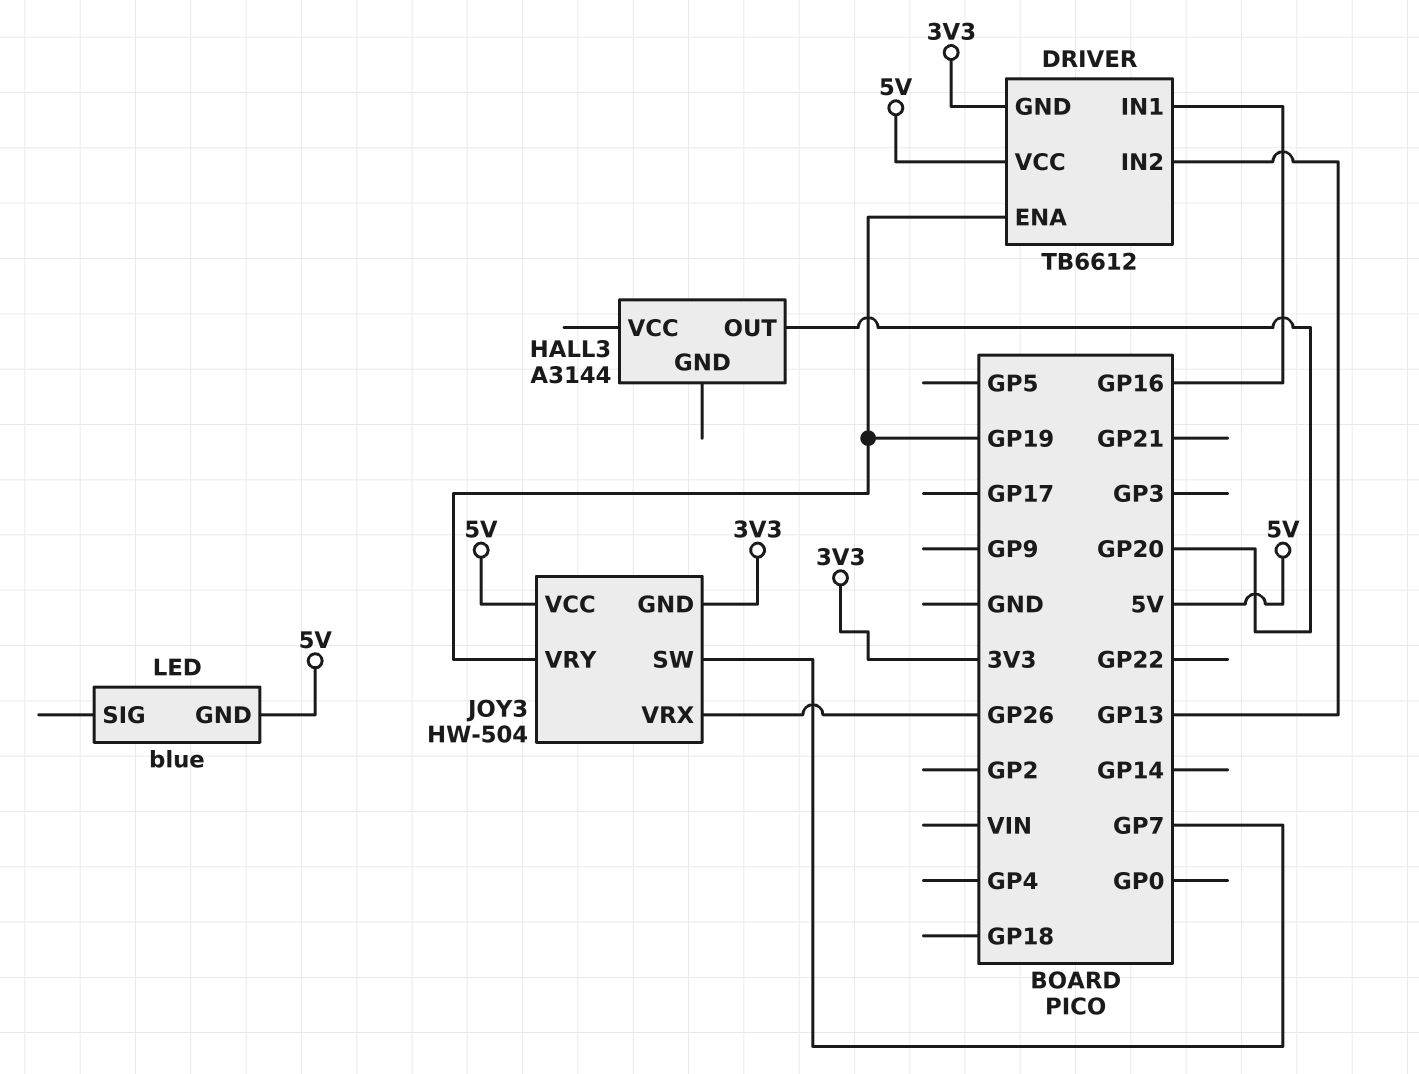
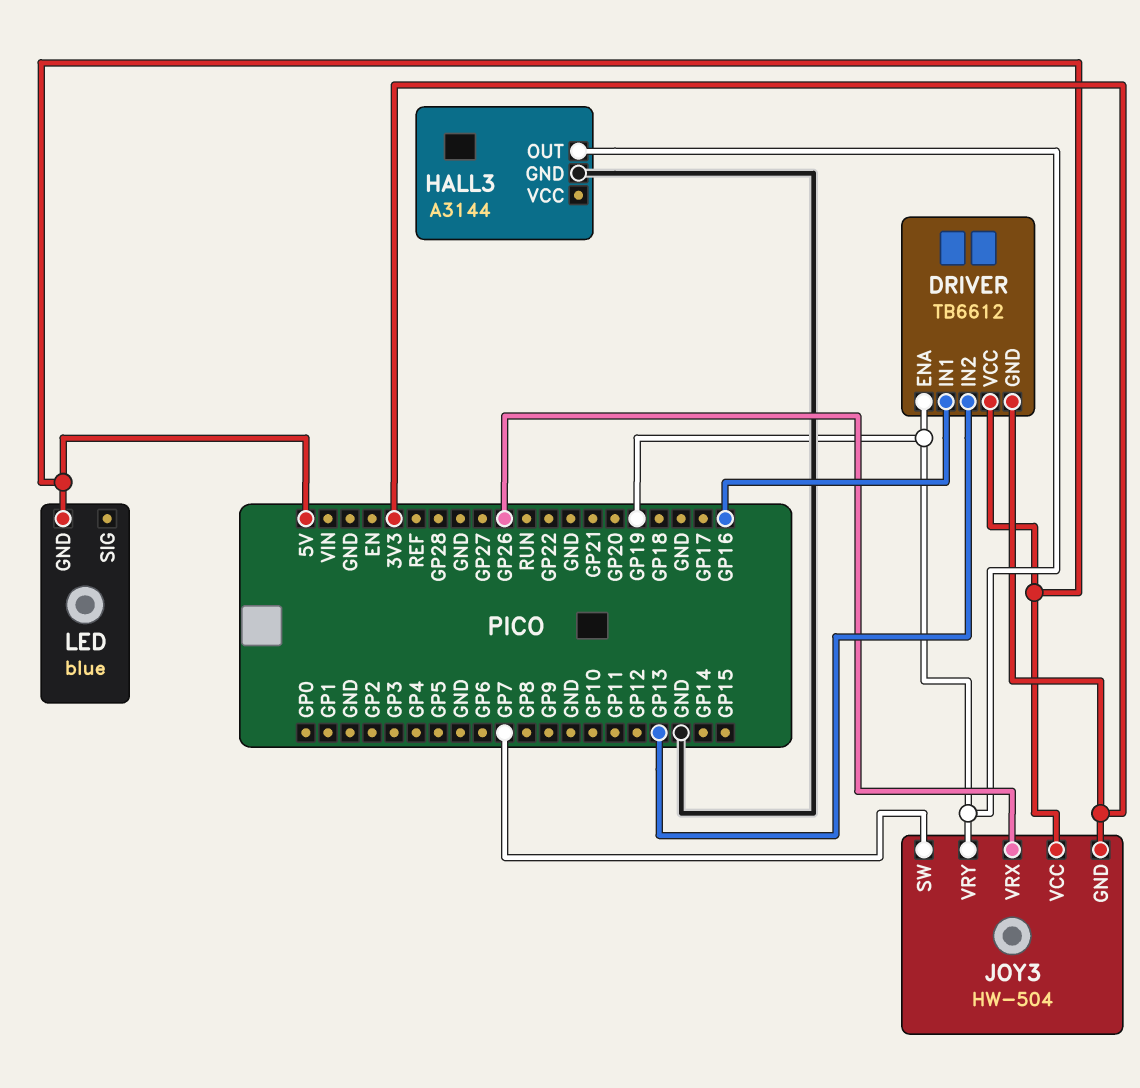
HALL3 pin GND: none -> GND
HALL3 pin OUT: GP20 -> GP19

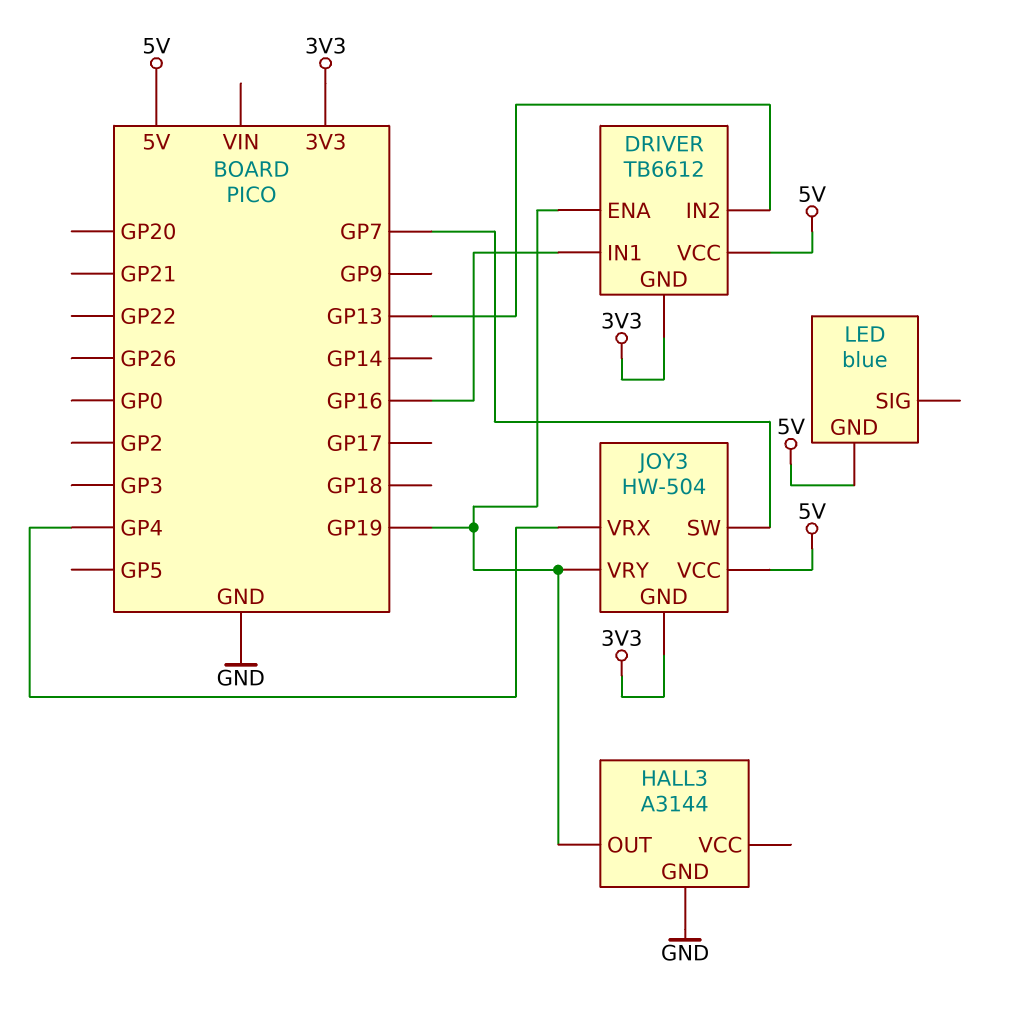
JOY3 pin VRX: GP26 -> GP4

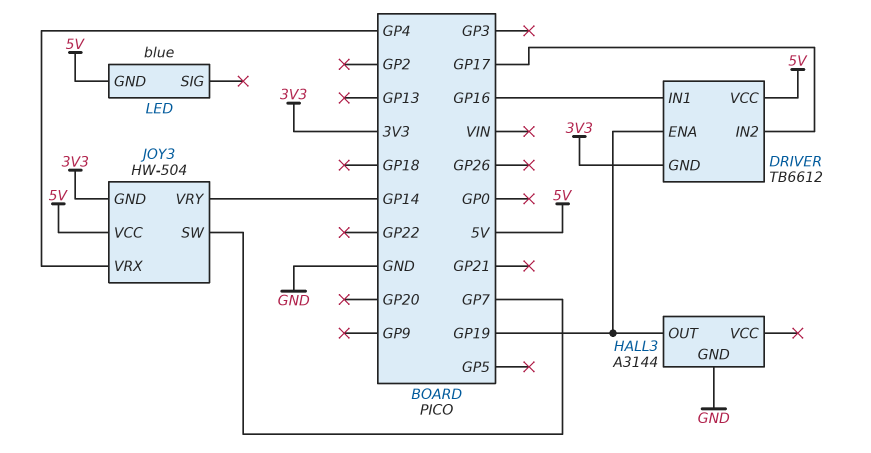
DRIVER pin IN2: GP13 -> GP17
JOY3 pin VRY: GP19 -> GP14

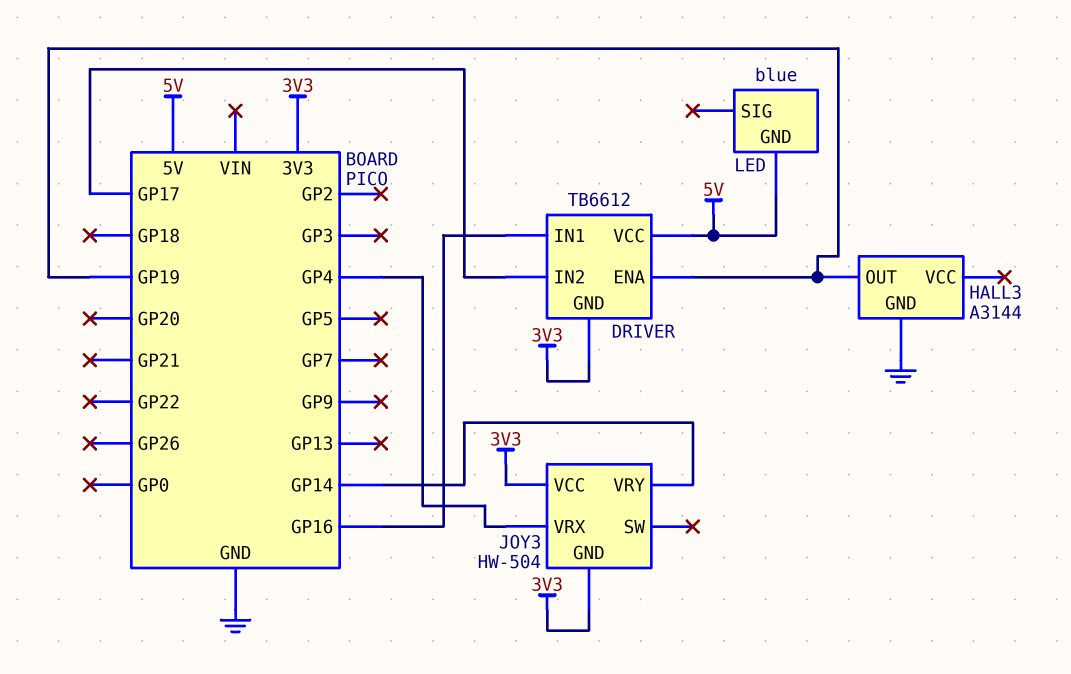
JOY3 pin SW: GP7 -> none
JOY3 pin VCC: 5V -> 3V3

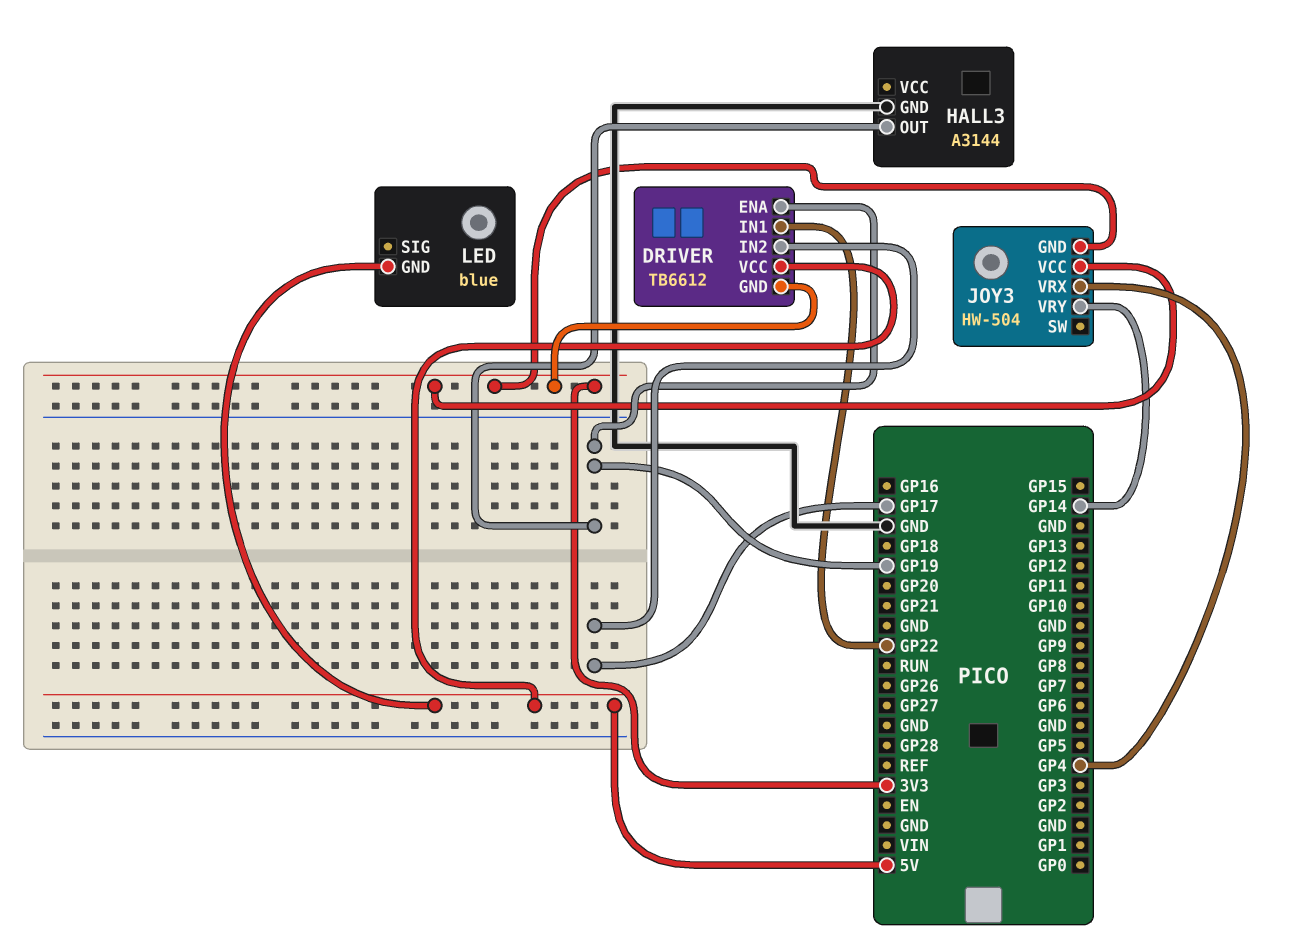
DRIVER pin IN1: GP16 -> GP22

